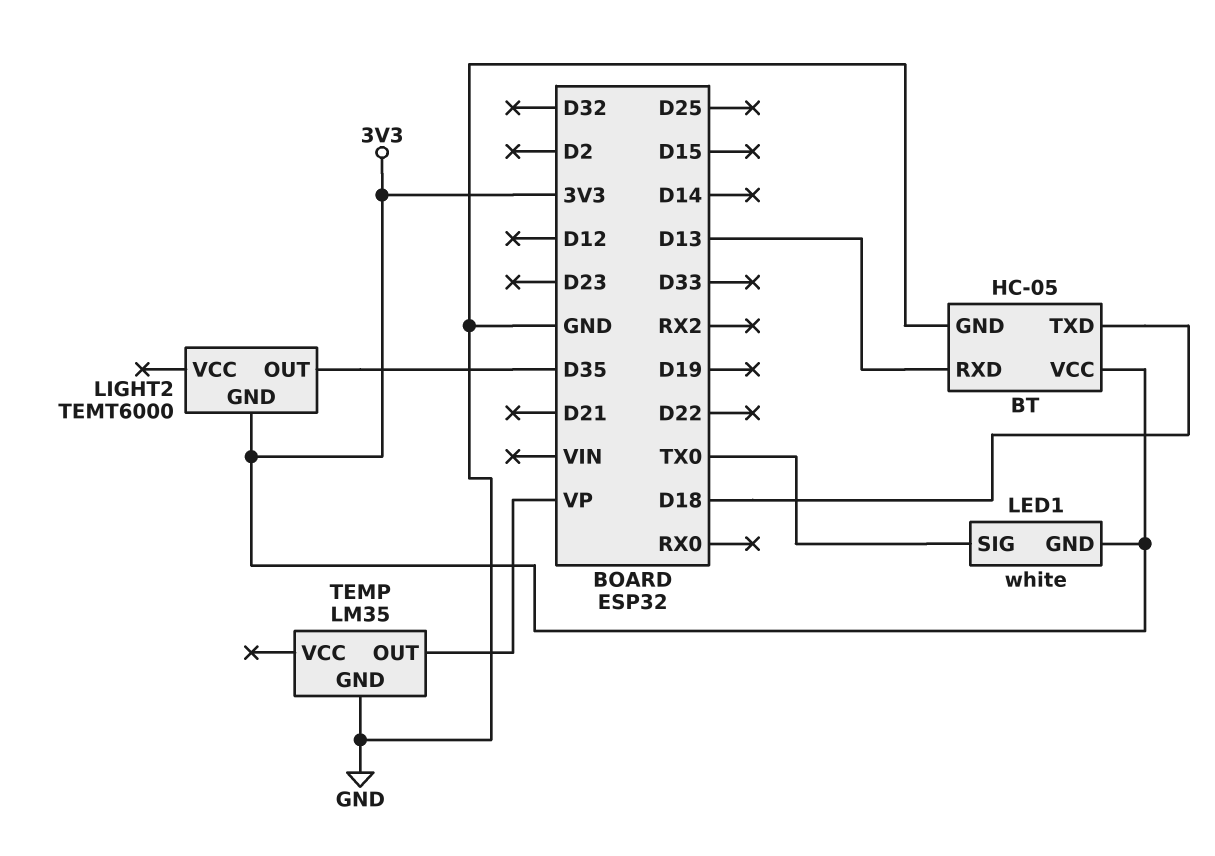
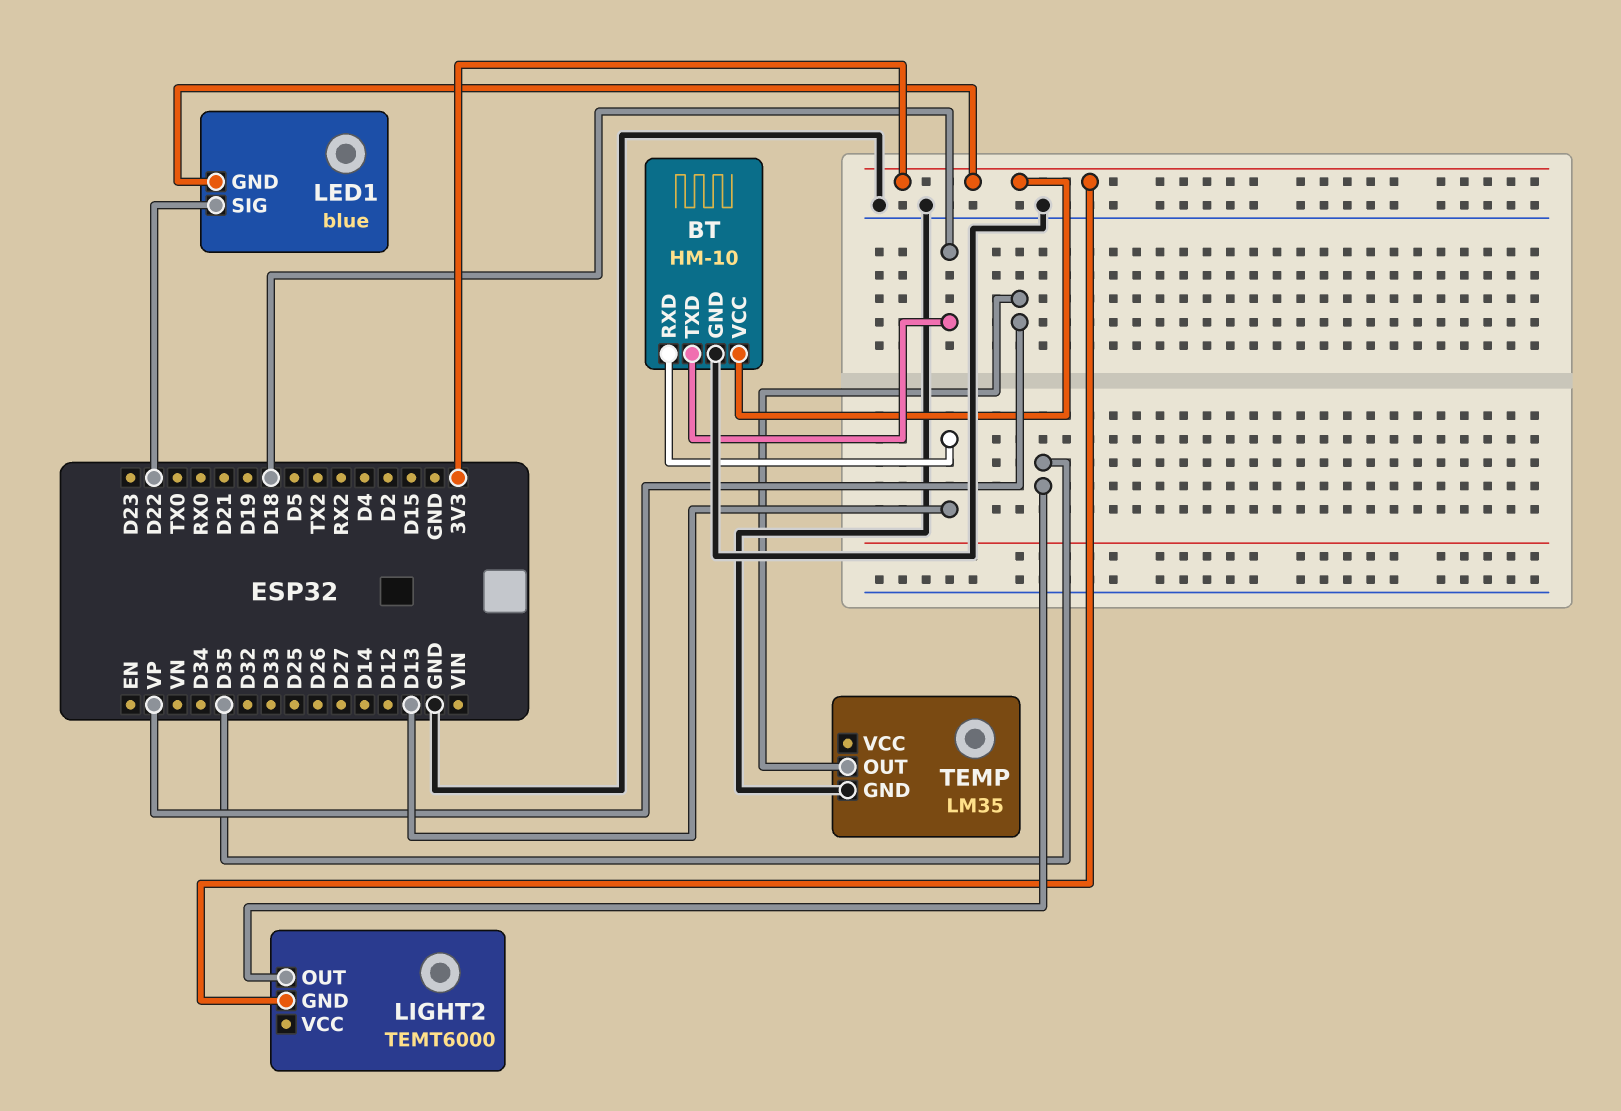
BT: HC-05 -> HM-10
LED1: white -> blue
LED1 pin SIG: TX0 -> D22

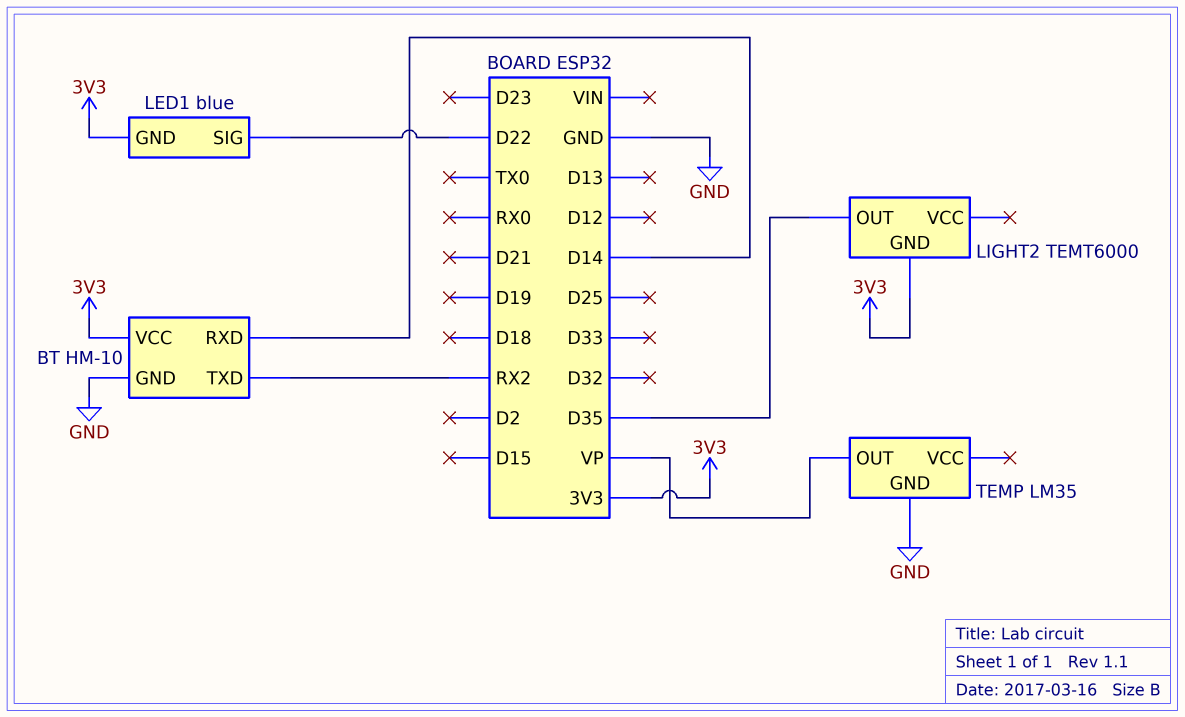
BT pin RXD: D13 -> D14
BT pin TXD: D18 -> RX2

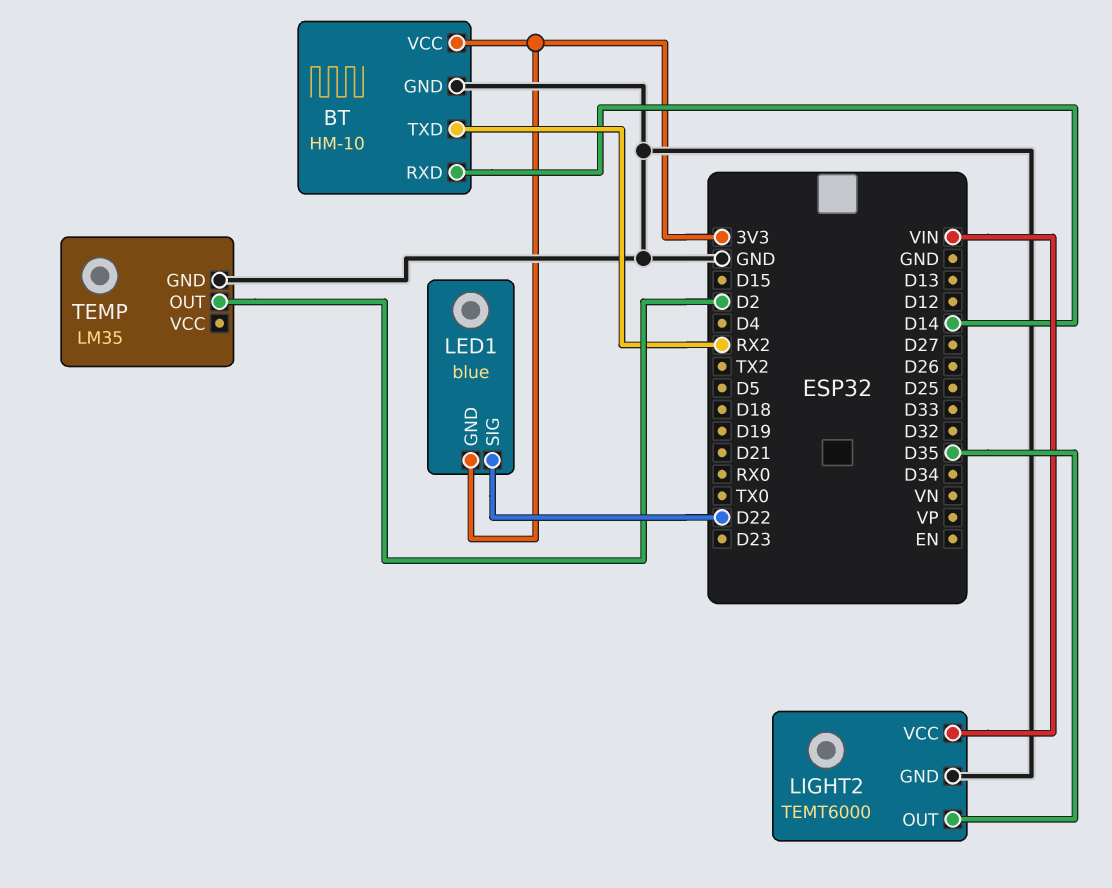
LIGHT2 pin GND: 3V3 -> GND
LIGHT2 pin VCC: none -> VIN
TEMP pin OUT: VP -> D2

